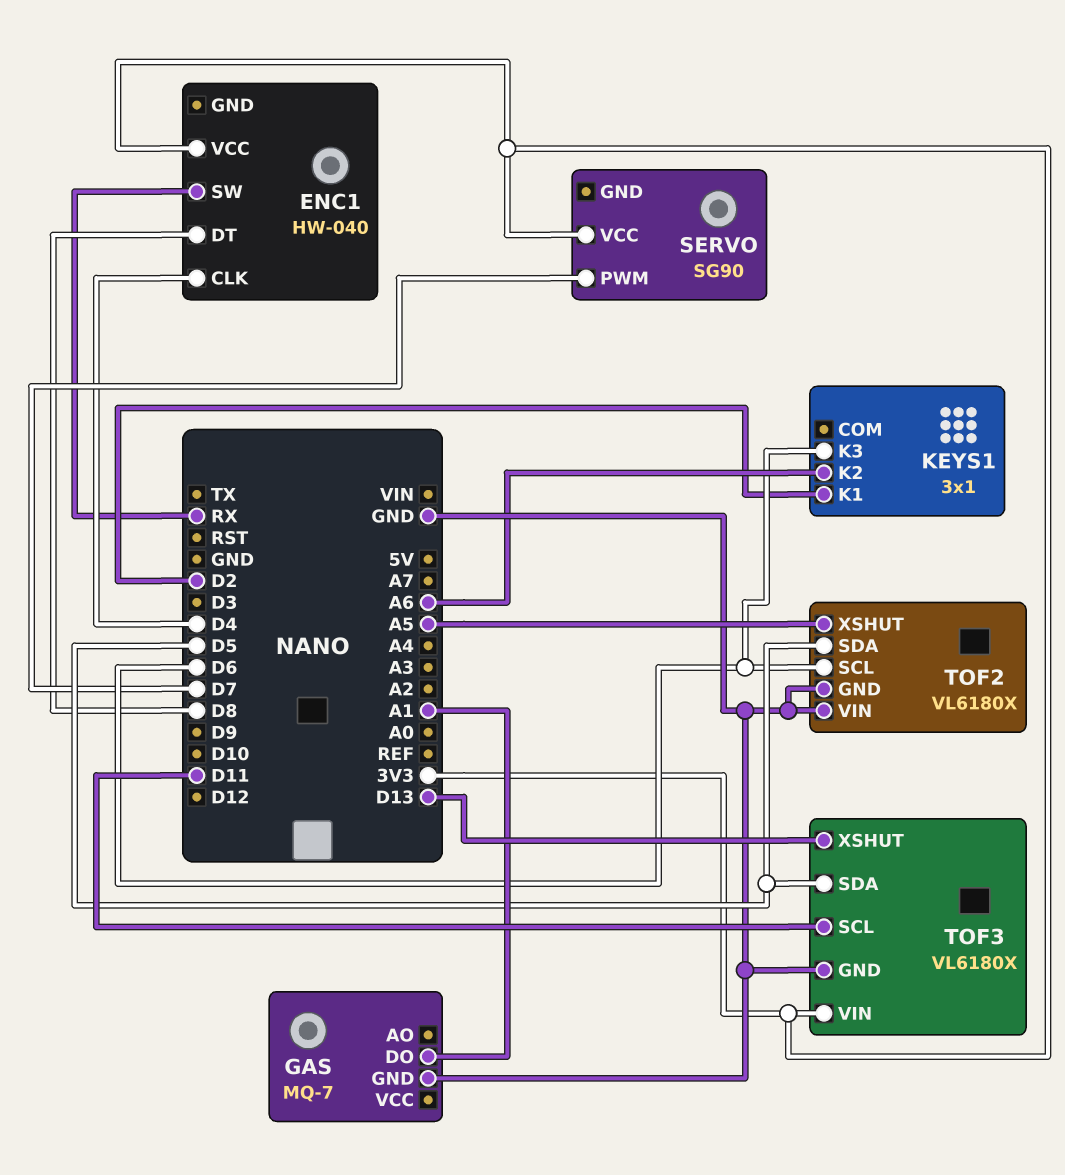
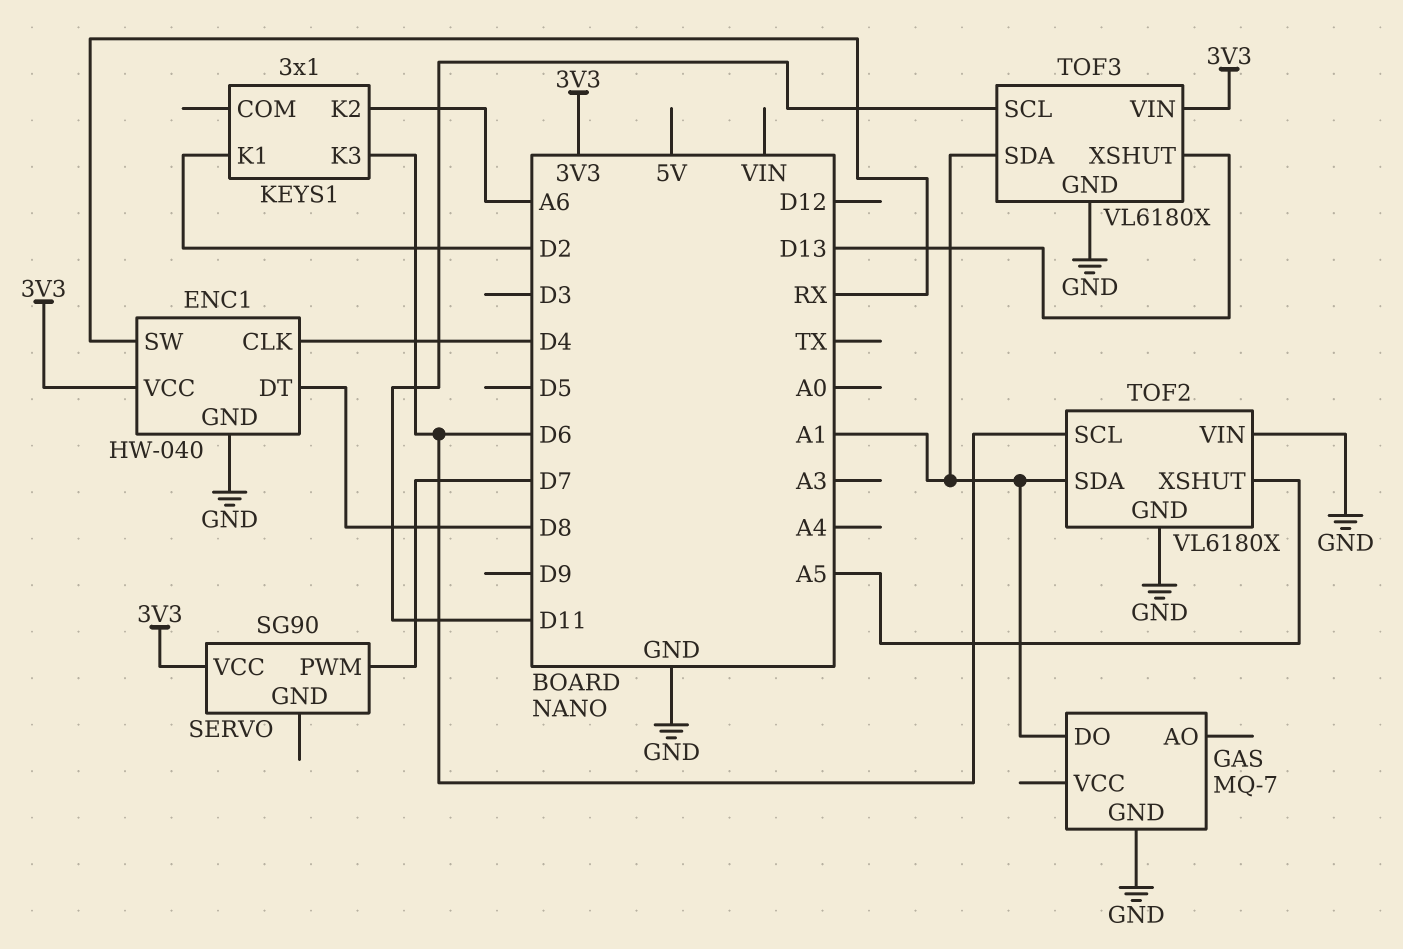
ENC1 pin GND: none -> GND
TOF2 pin SDA: D5 -> A1
TOF3 pin SDA: D5 -> A1

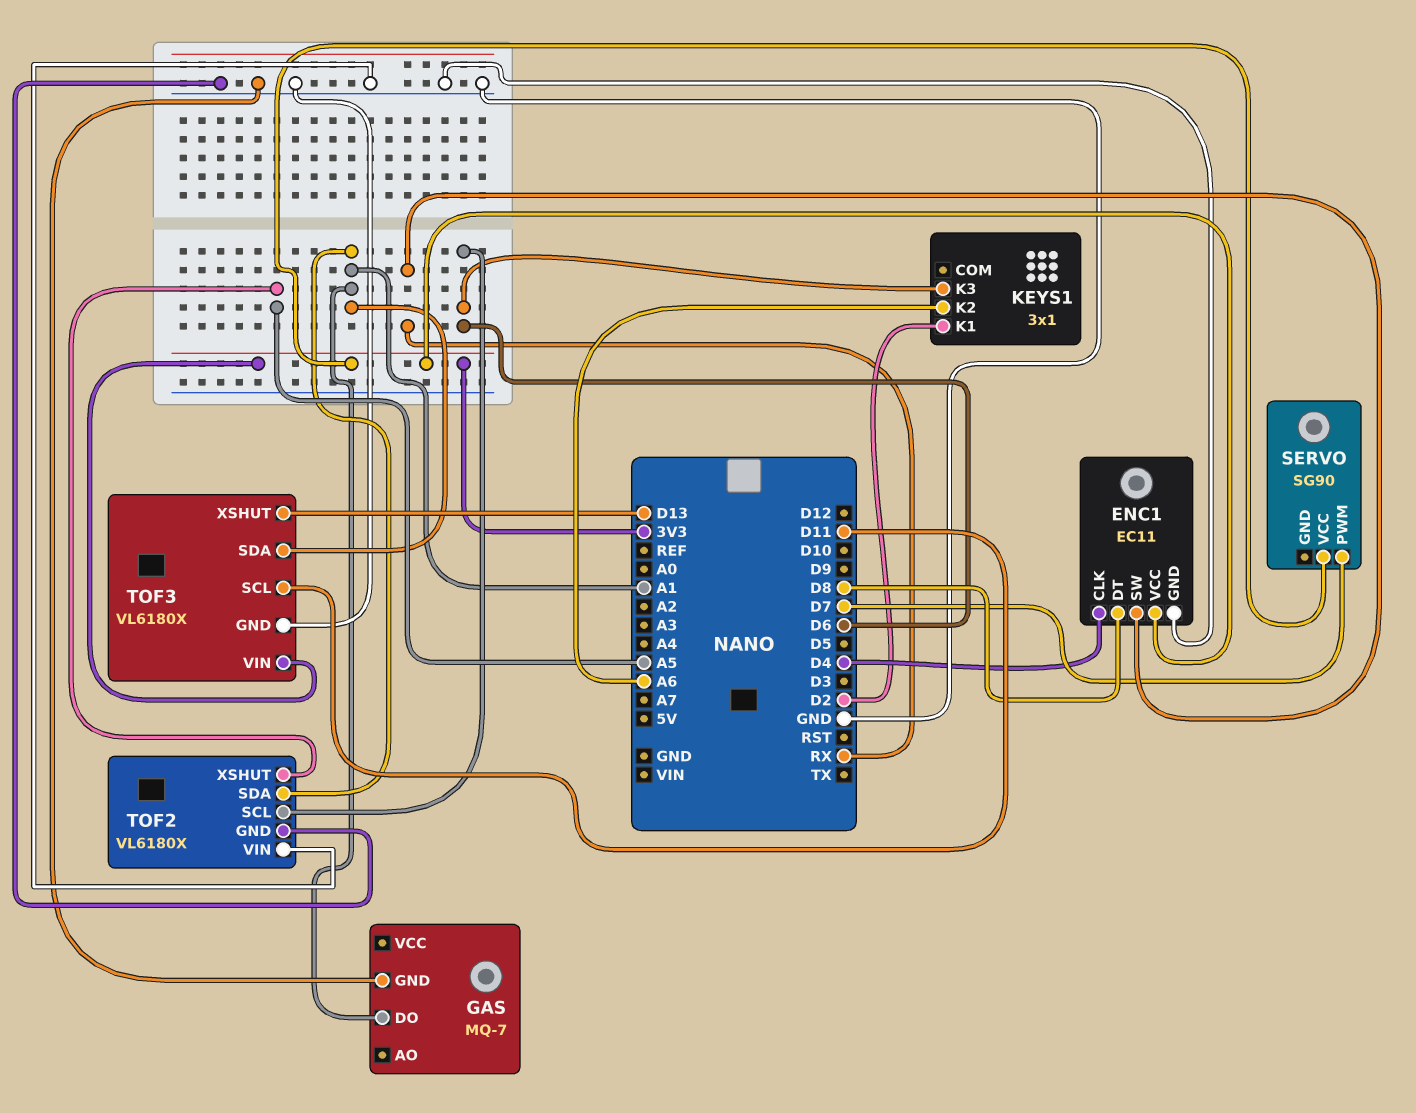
ENC1: HW-040 -> EC11

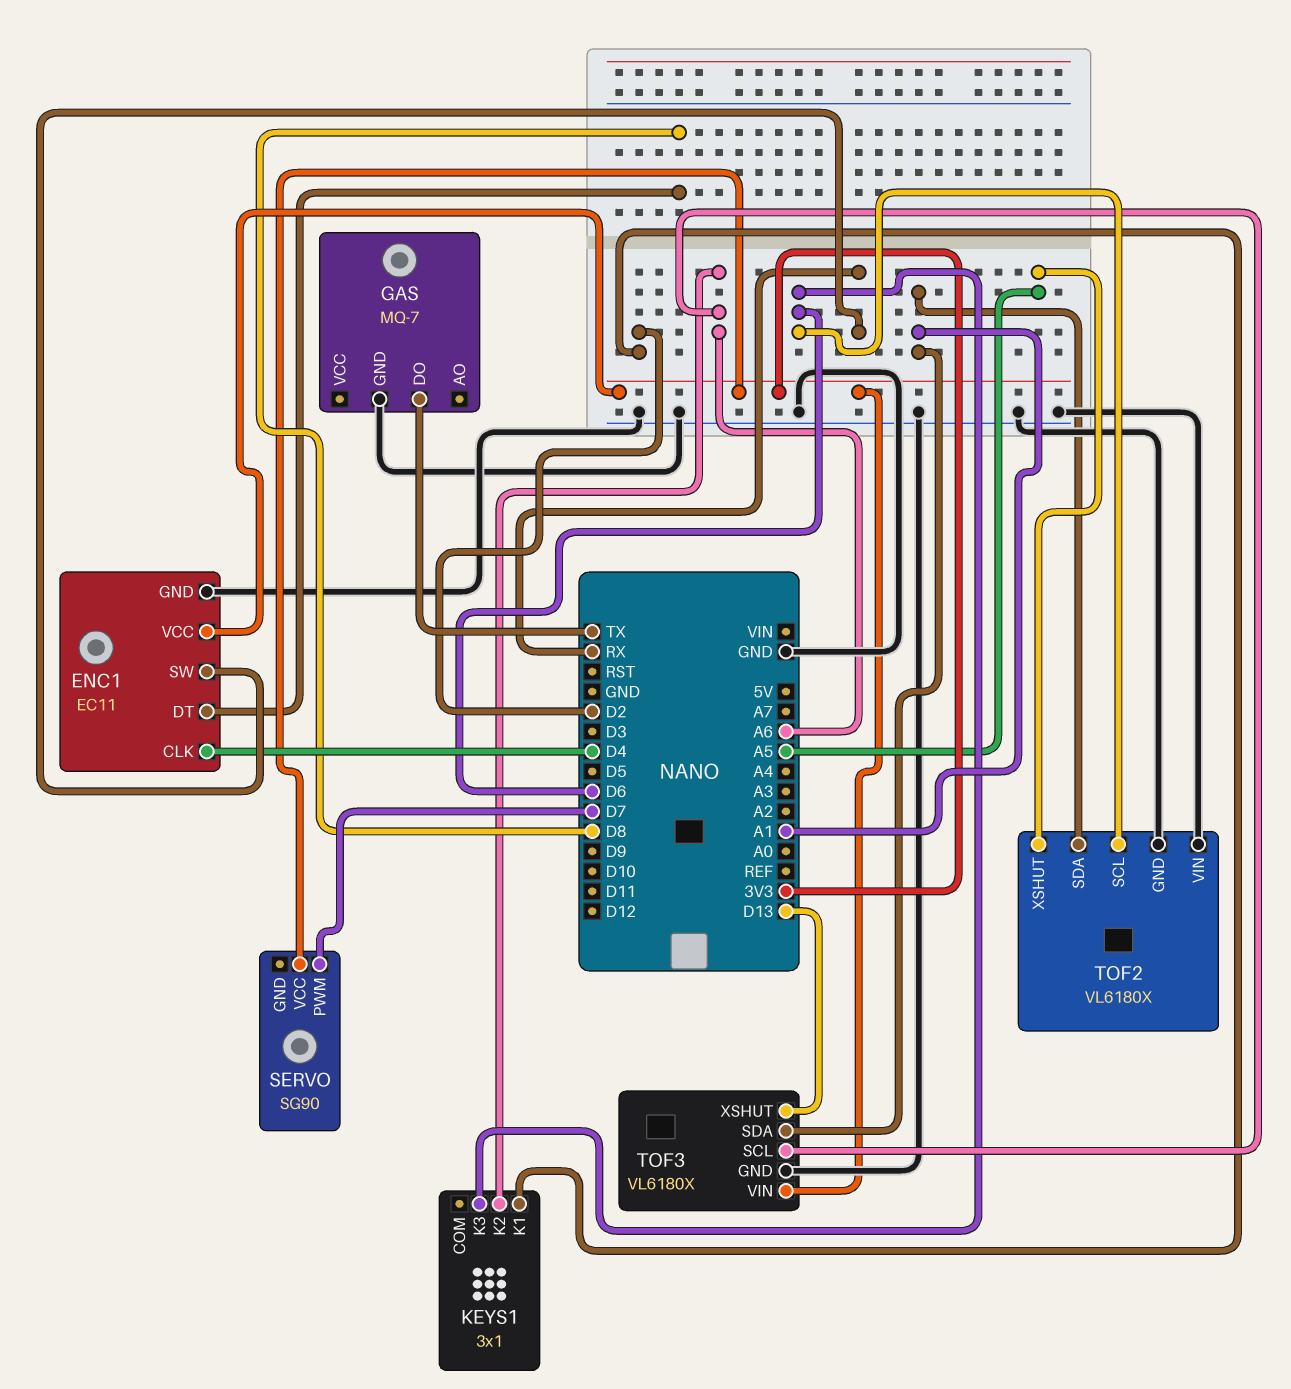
GAS pin DO: A1 -> TX
TOF3 pin SCL: D11 -> A6

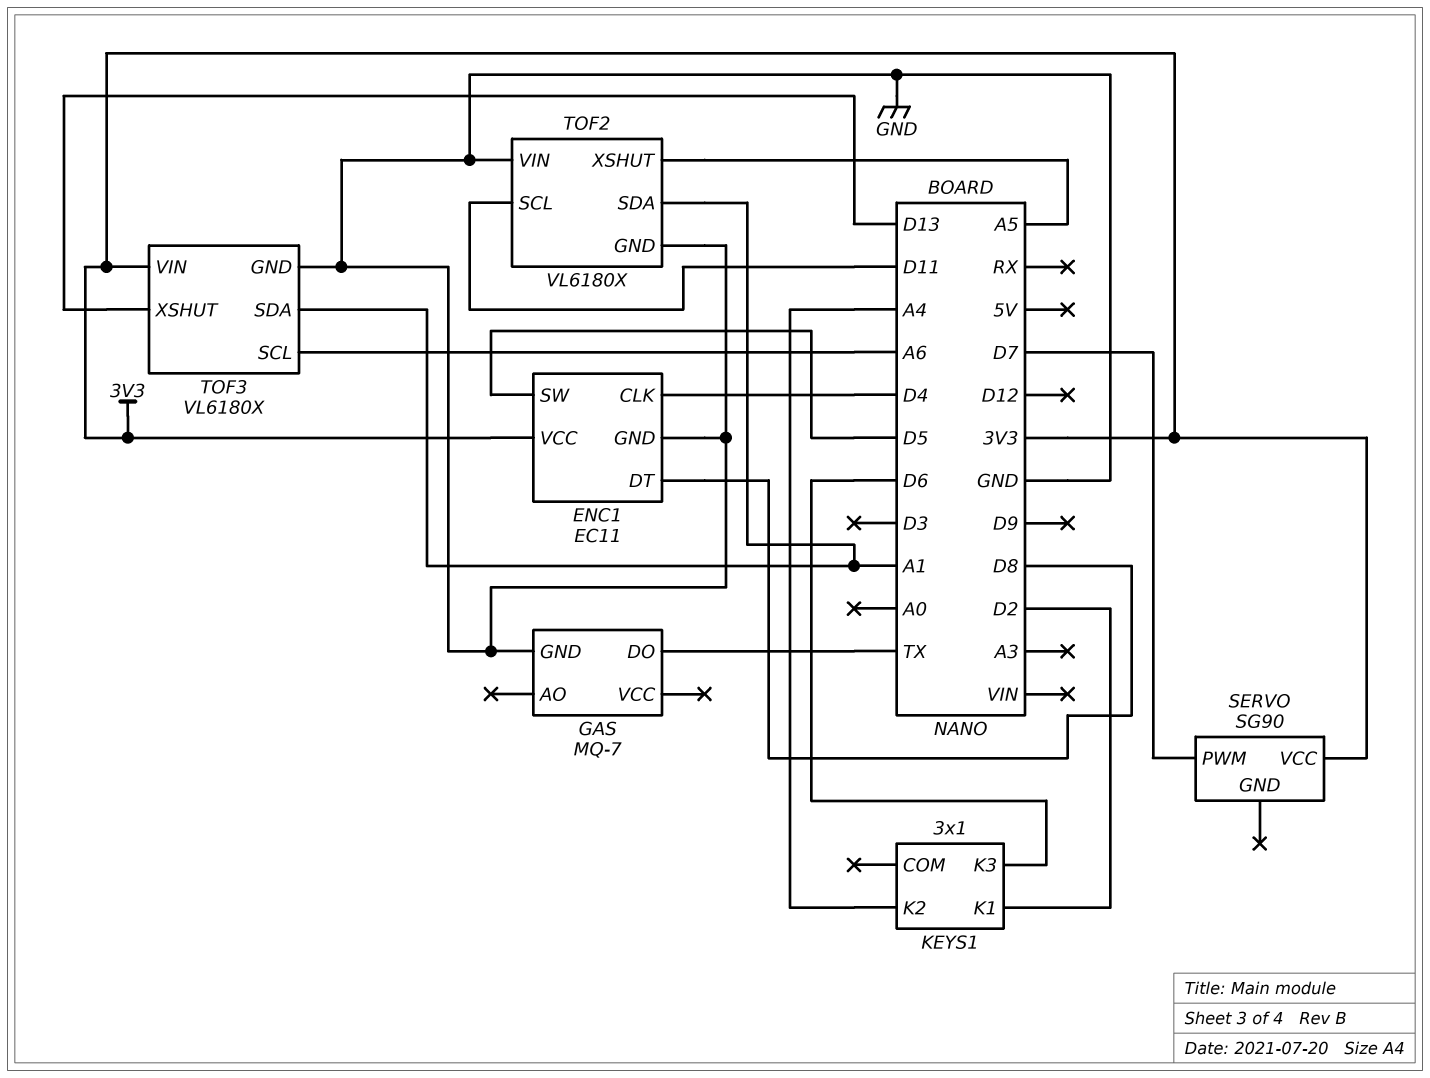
ENC1 pin SW: RX -> D5
KEYS1 pin K2: A6 -> A4
TOF2 pin SCL: D6 -> D11

